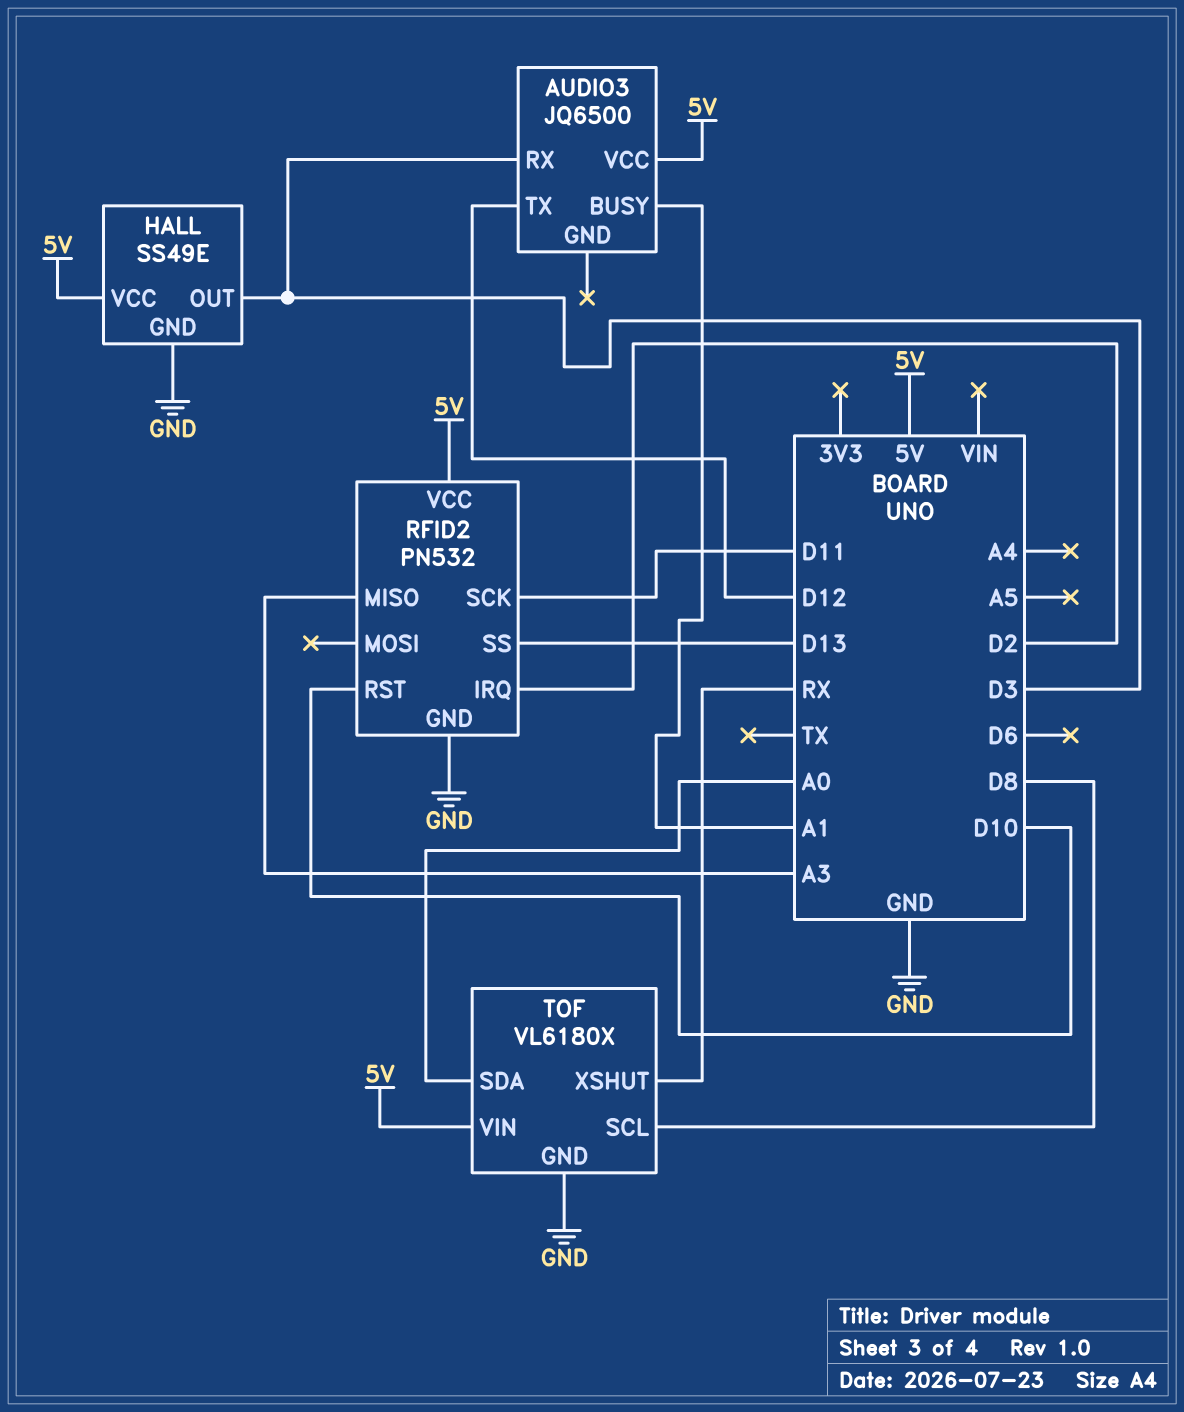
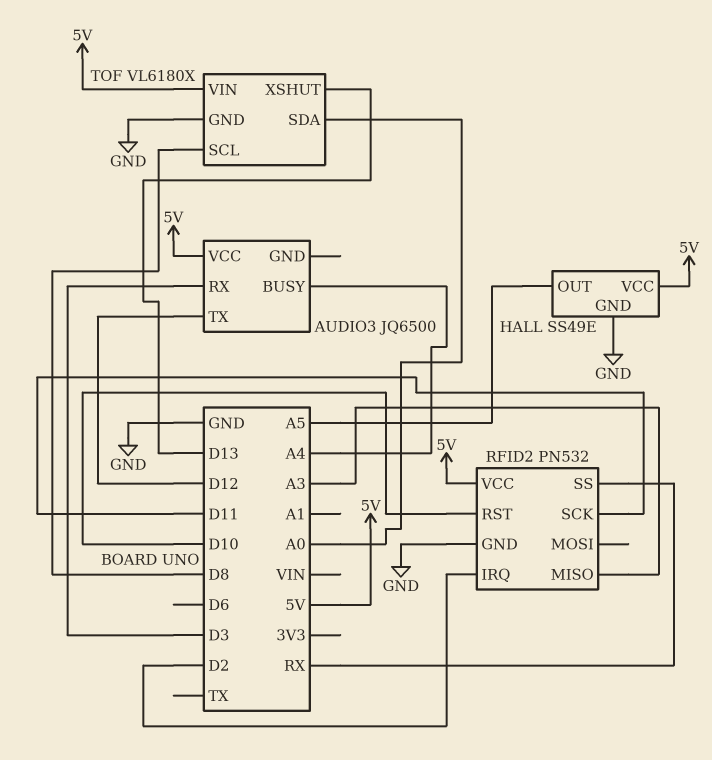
AUDIO3 pin BUSY: A1 -> A4
HALL pin OUT: D3 -> A5
RFID2 pin SS: D13 -> RX
TOF pin XSHUT: RX -> D13

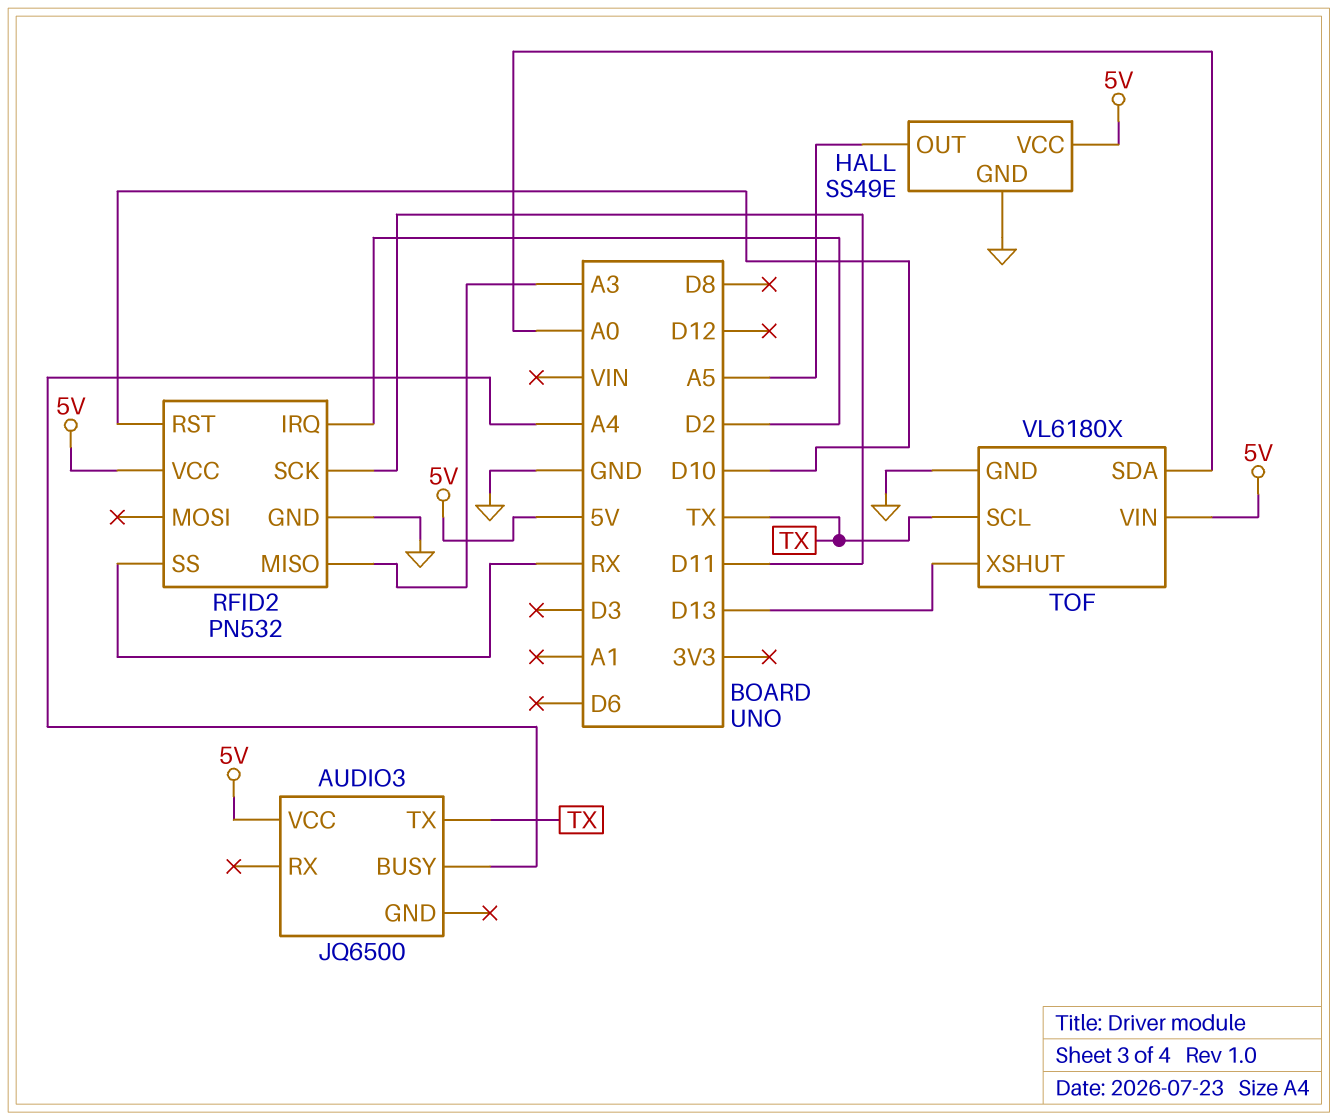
AUDIO3 pin RX: D3 -> none
AUDIO3 pin TX: D12 -> TX
TOF pin SCL: D8 -> TX

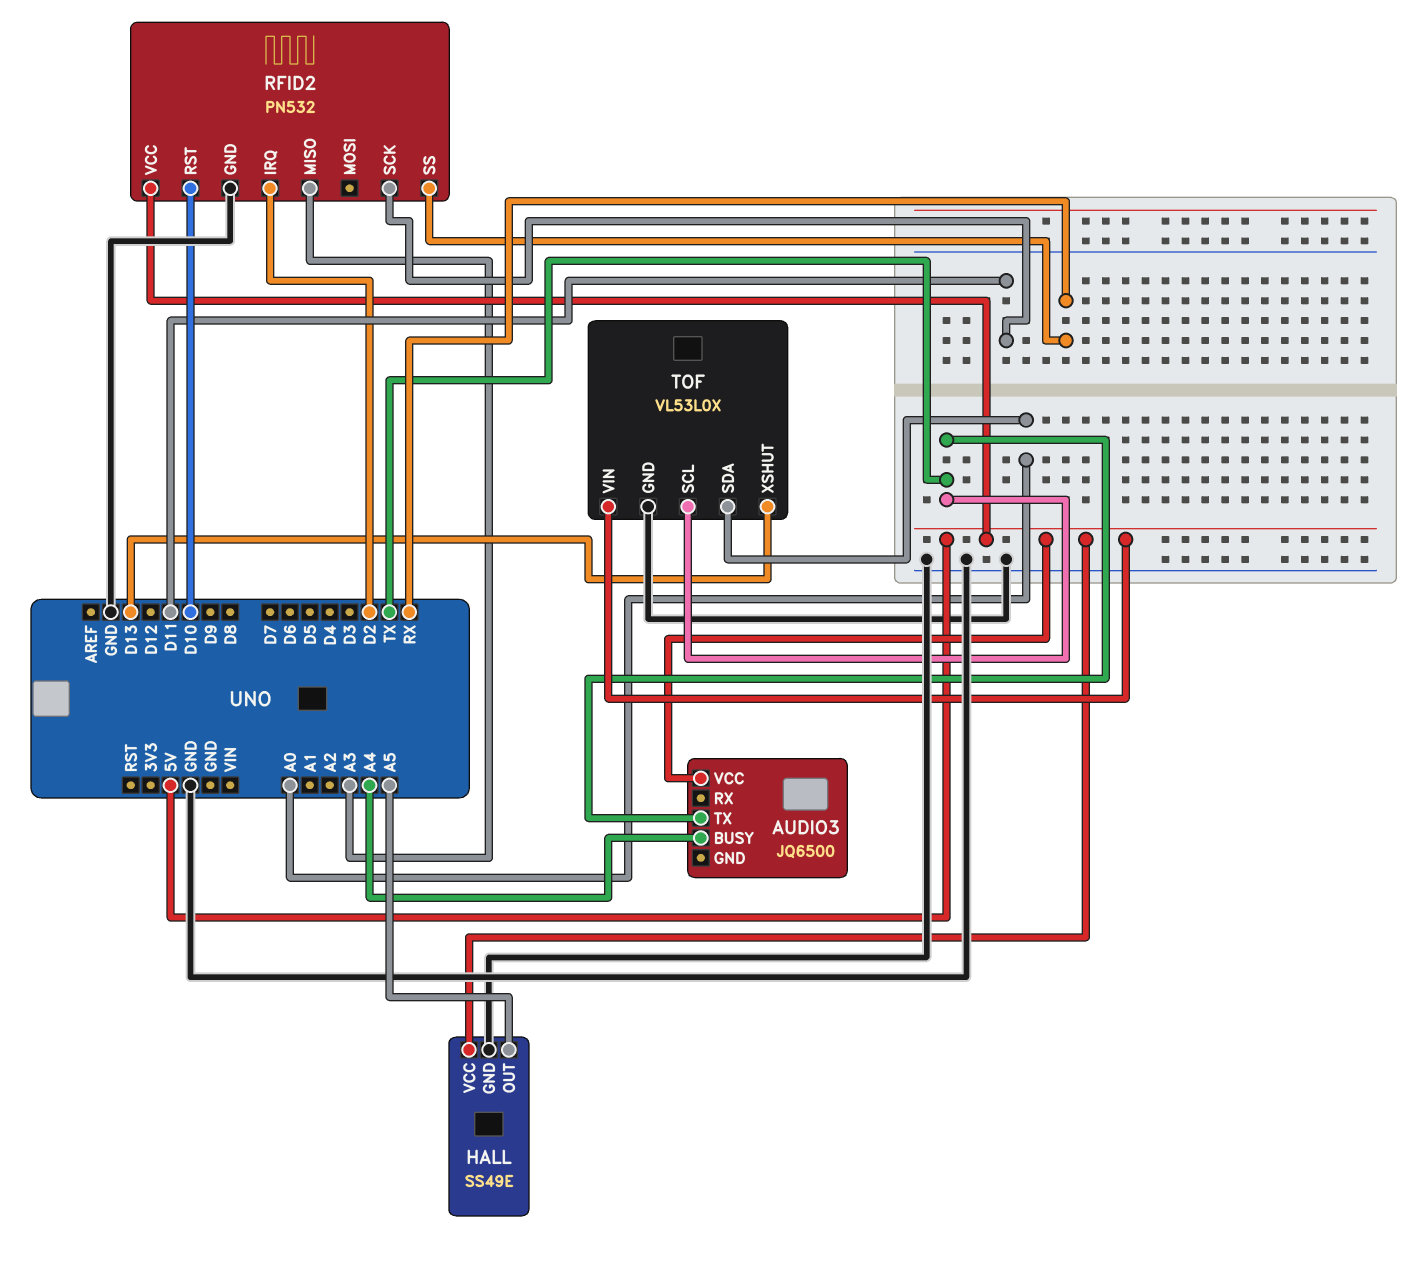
TOF: VL6180X -> VL53L0X

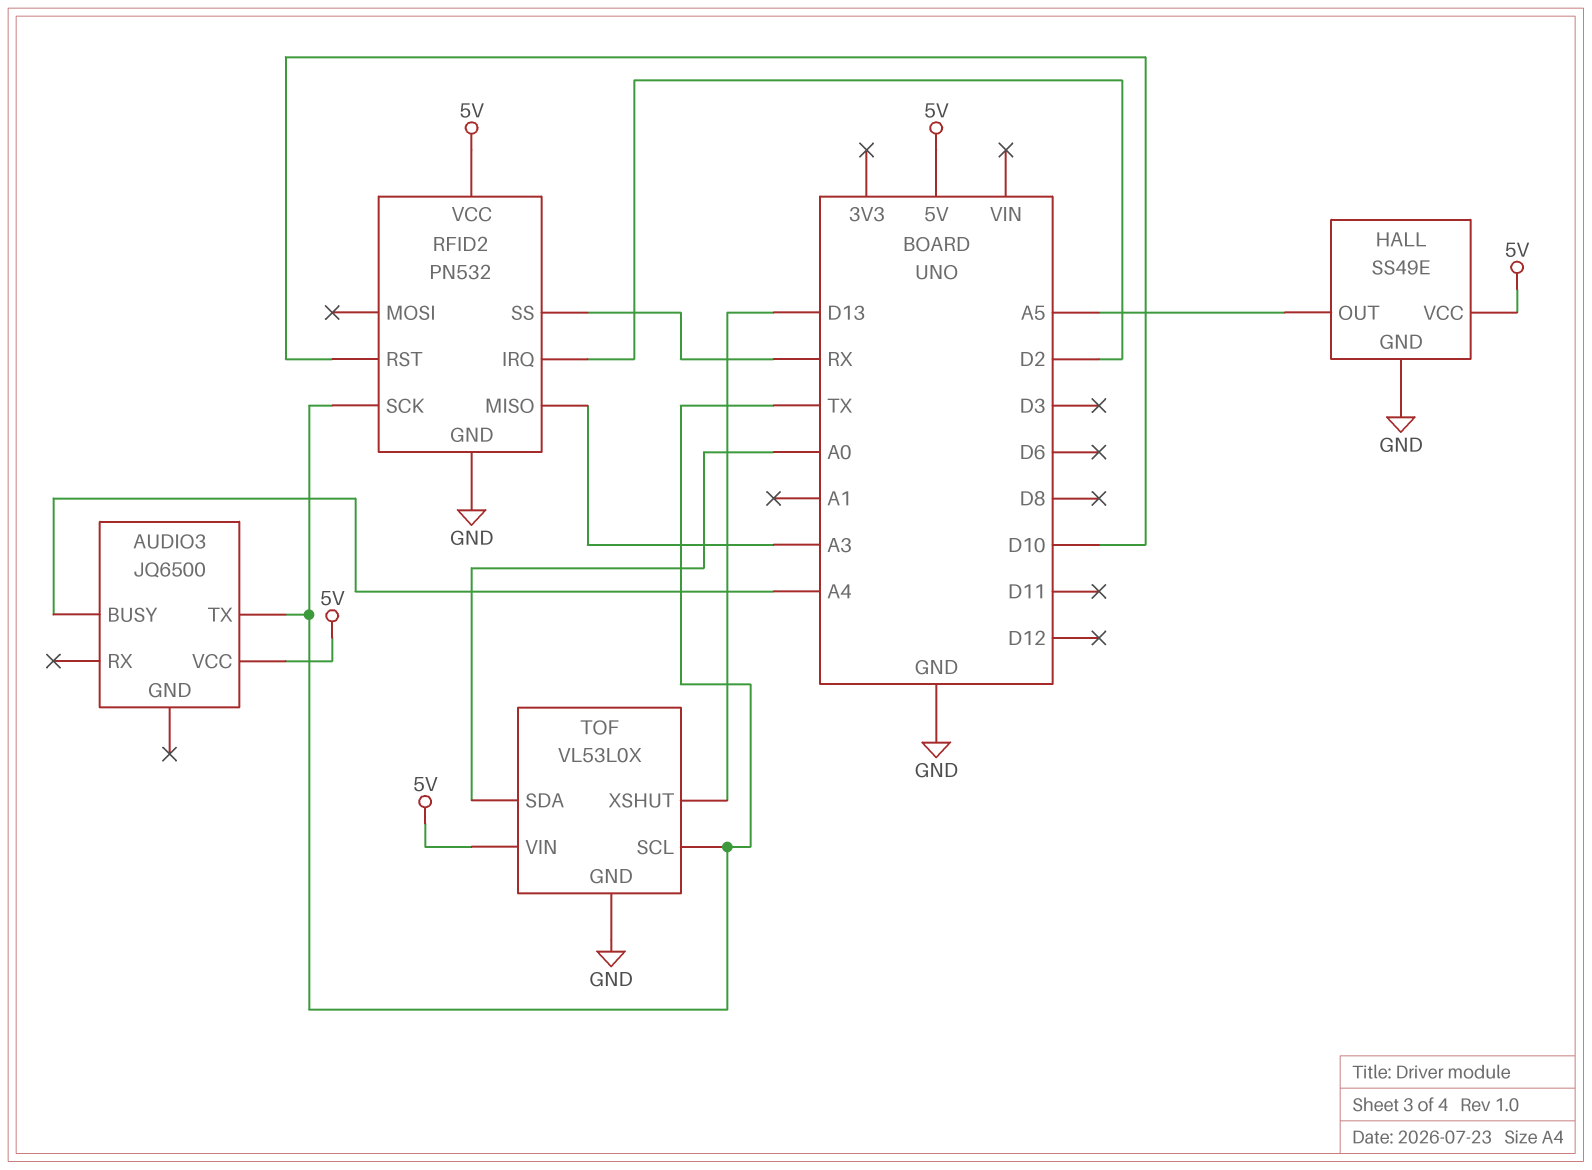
RFID2 pin SCK: D11 -> TX

